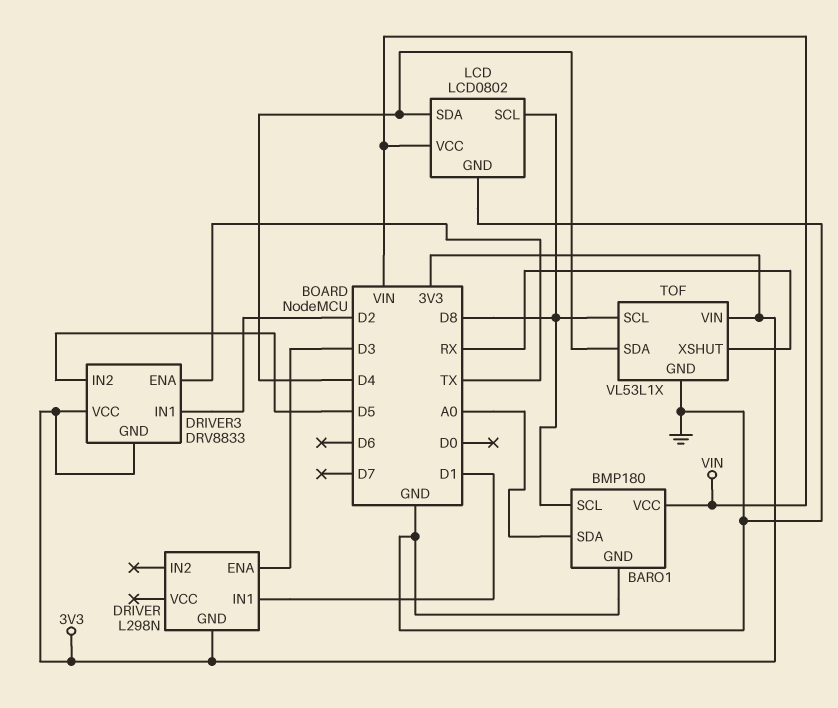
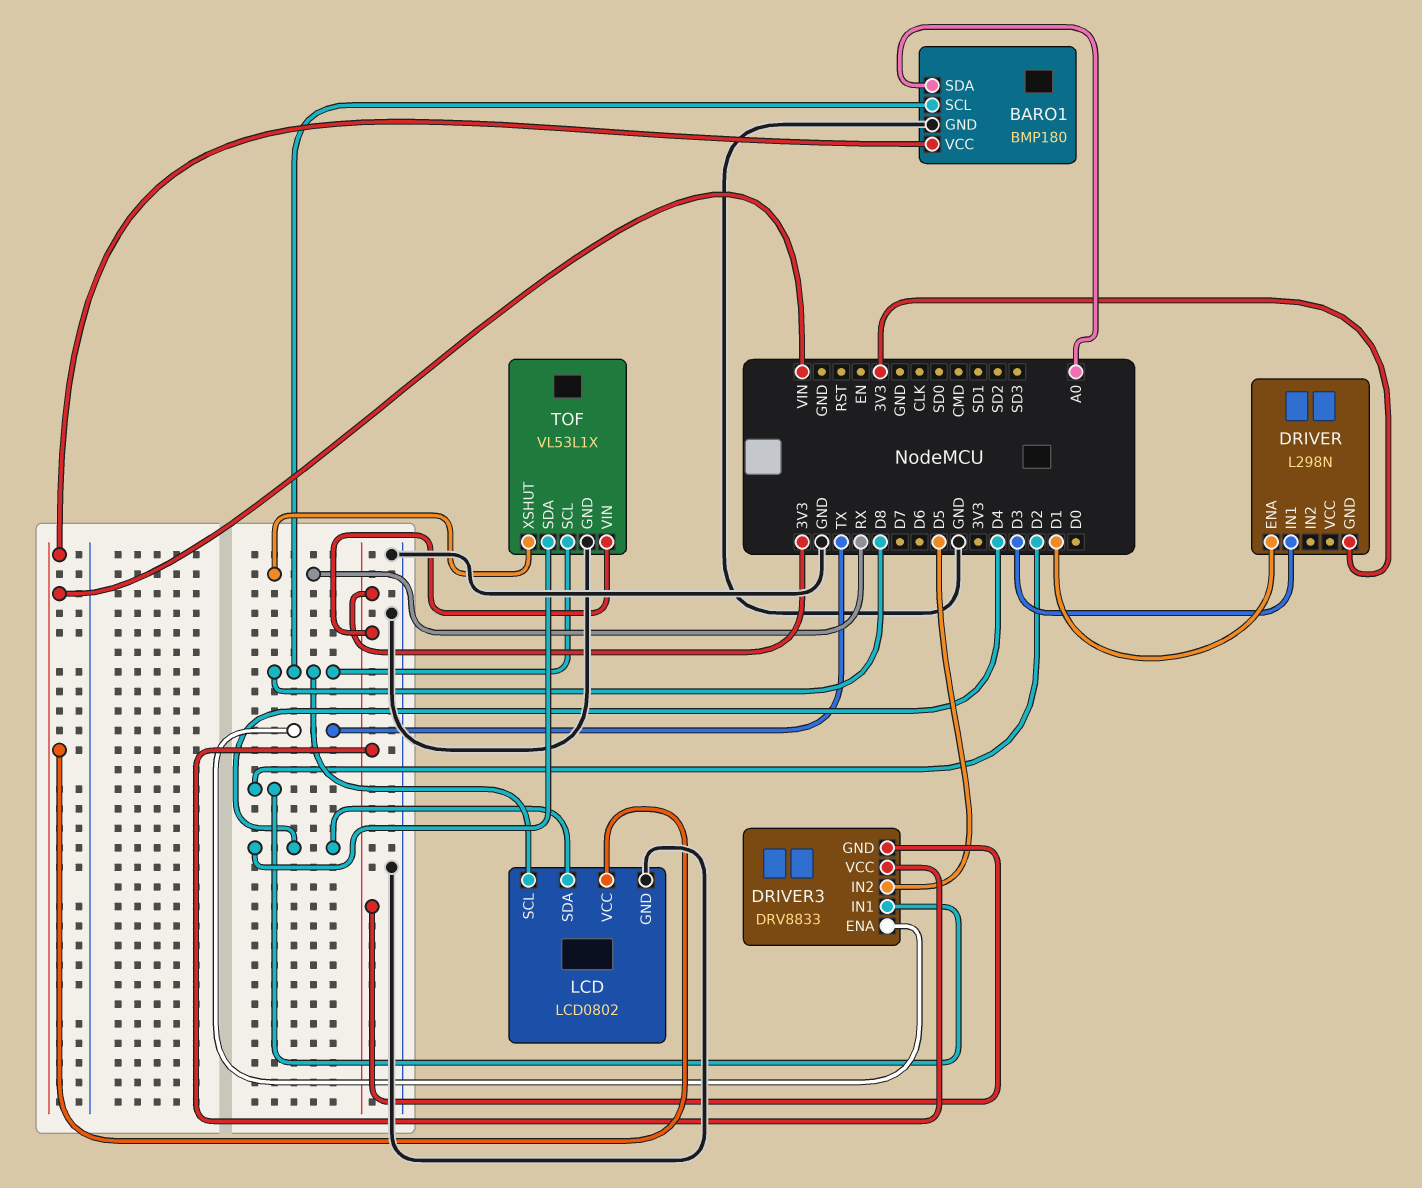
DRIVER pin ENA: D3 -> D1
DRIVER pin IN1: D1 -> D3

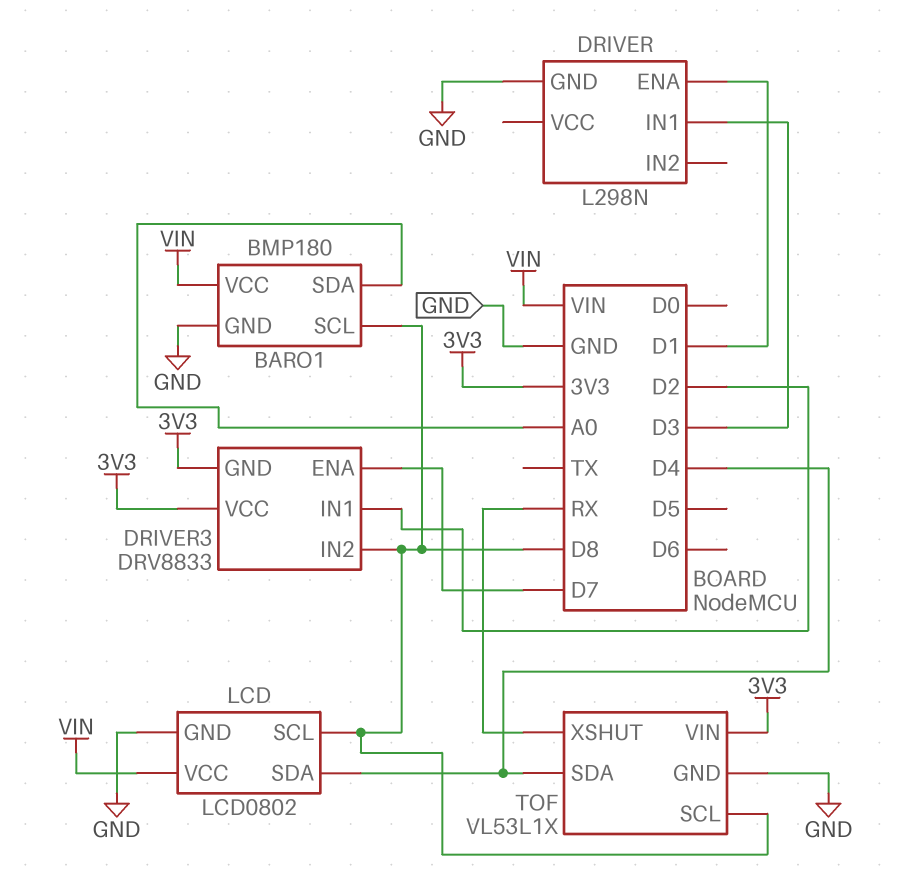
DRIVER pin GND: 3V3 -> GND
DRIVER3 pin ENA: TX -> D7
DRIVER3 pin IN2: D5 -> D8

